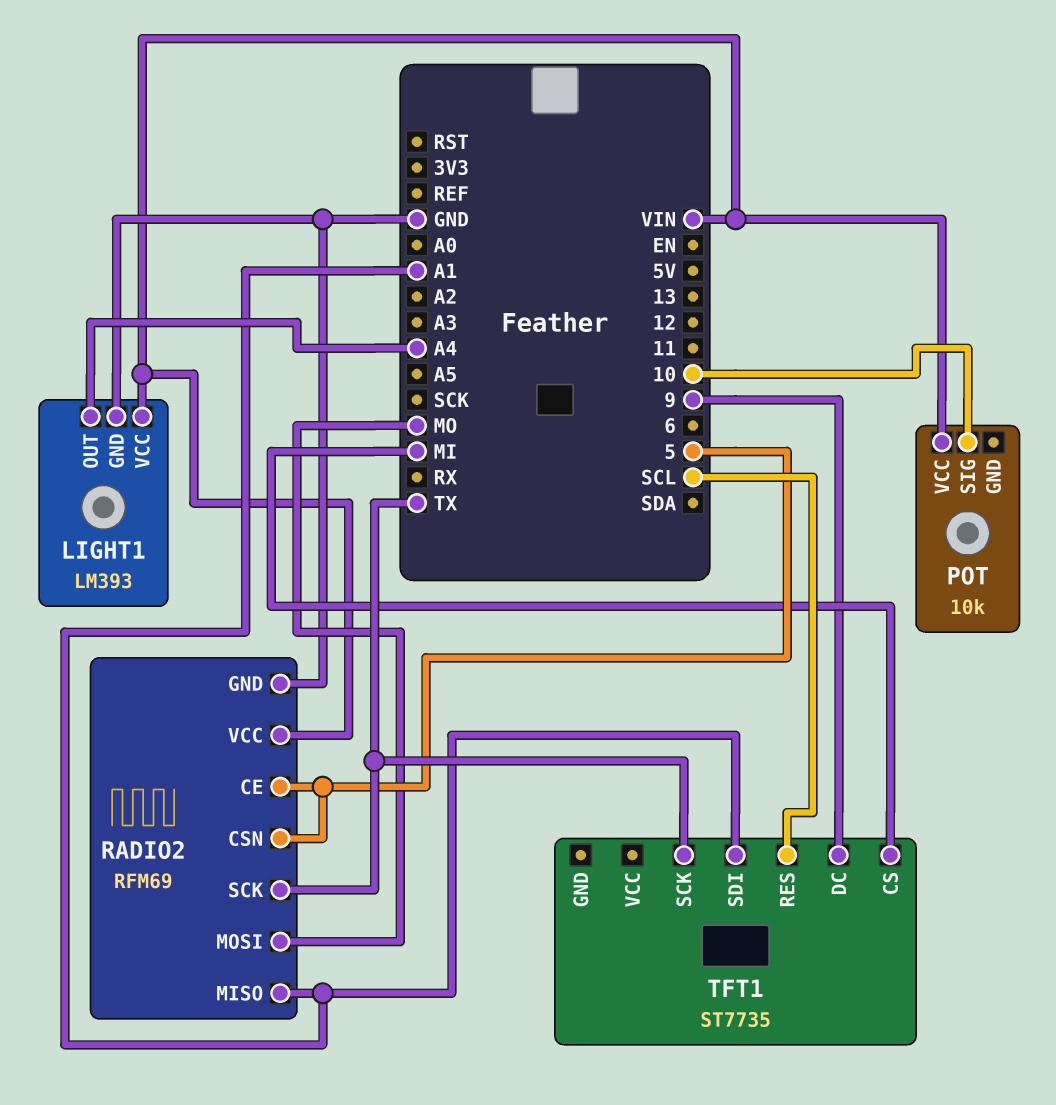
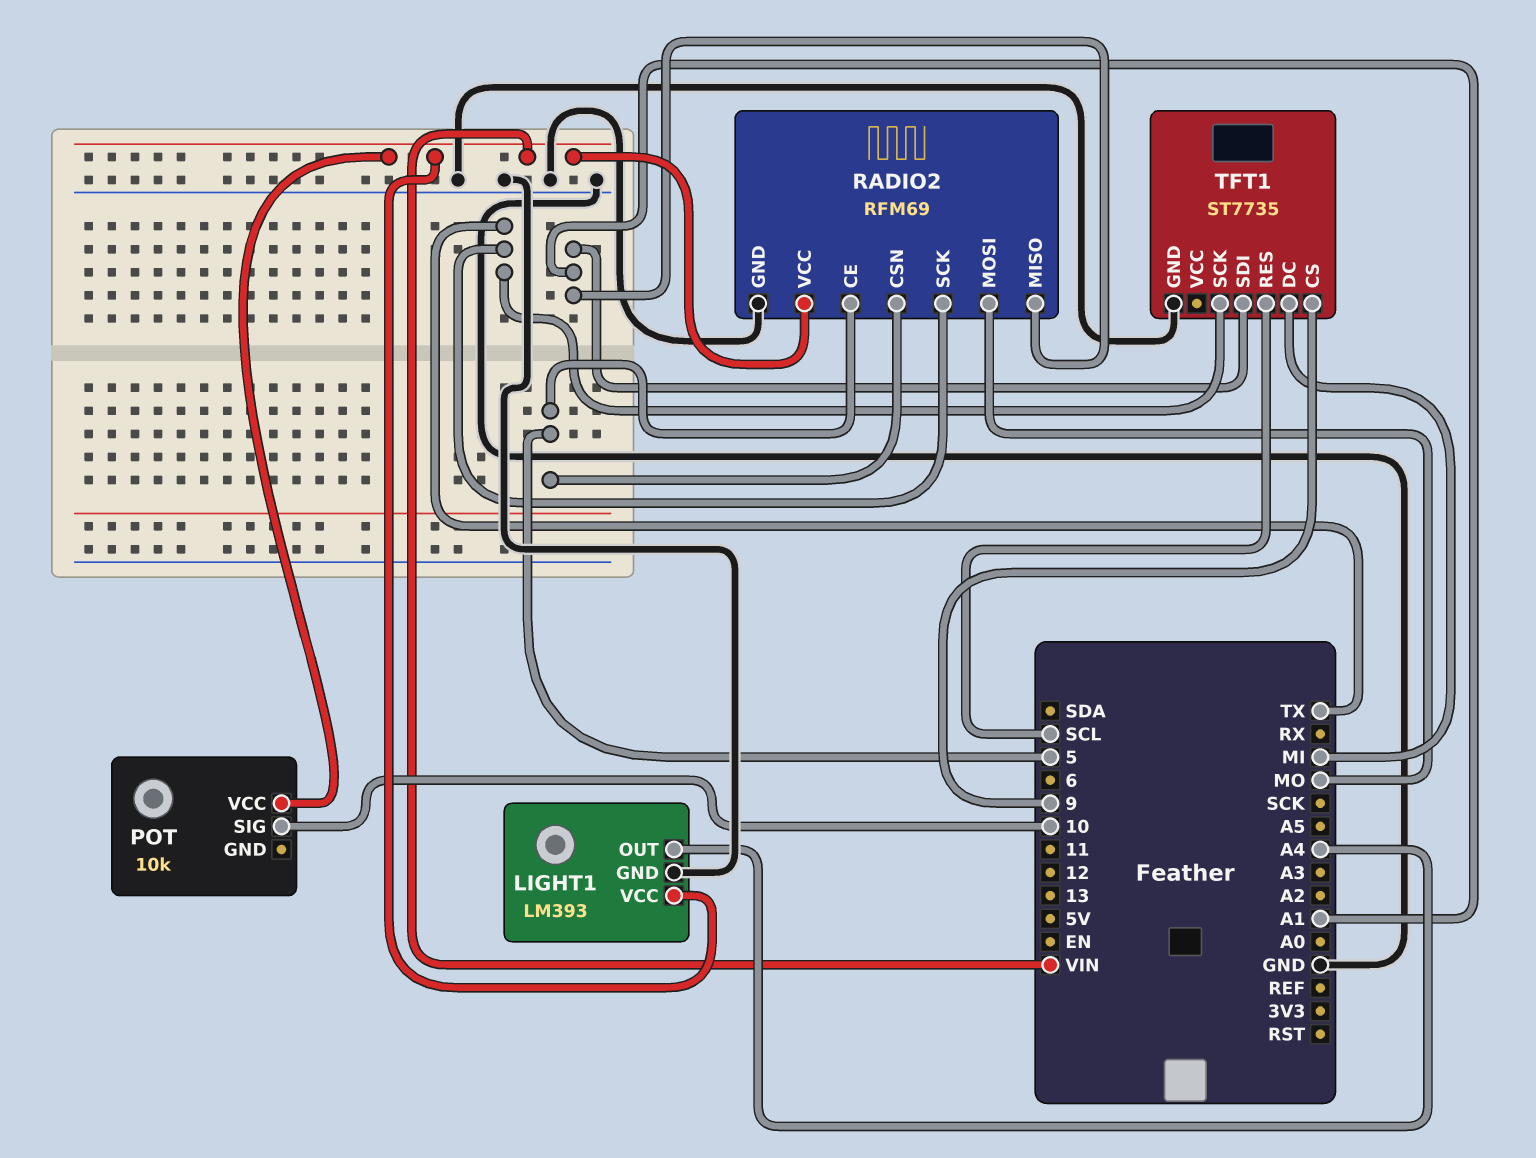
TFT1 pin CS: MI -> 9
TFT1 pin DC: 9 -> MI
TFT1 pin GND: none -> GND

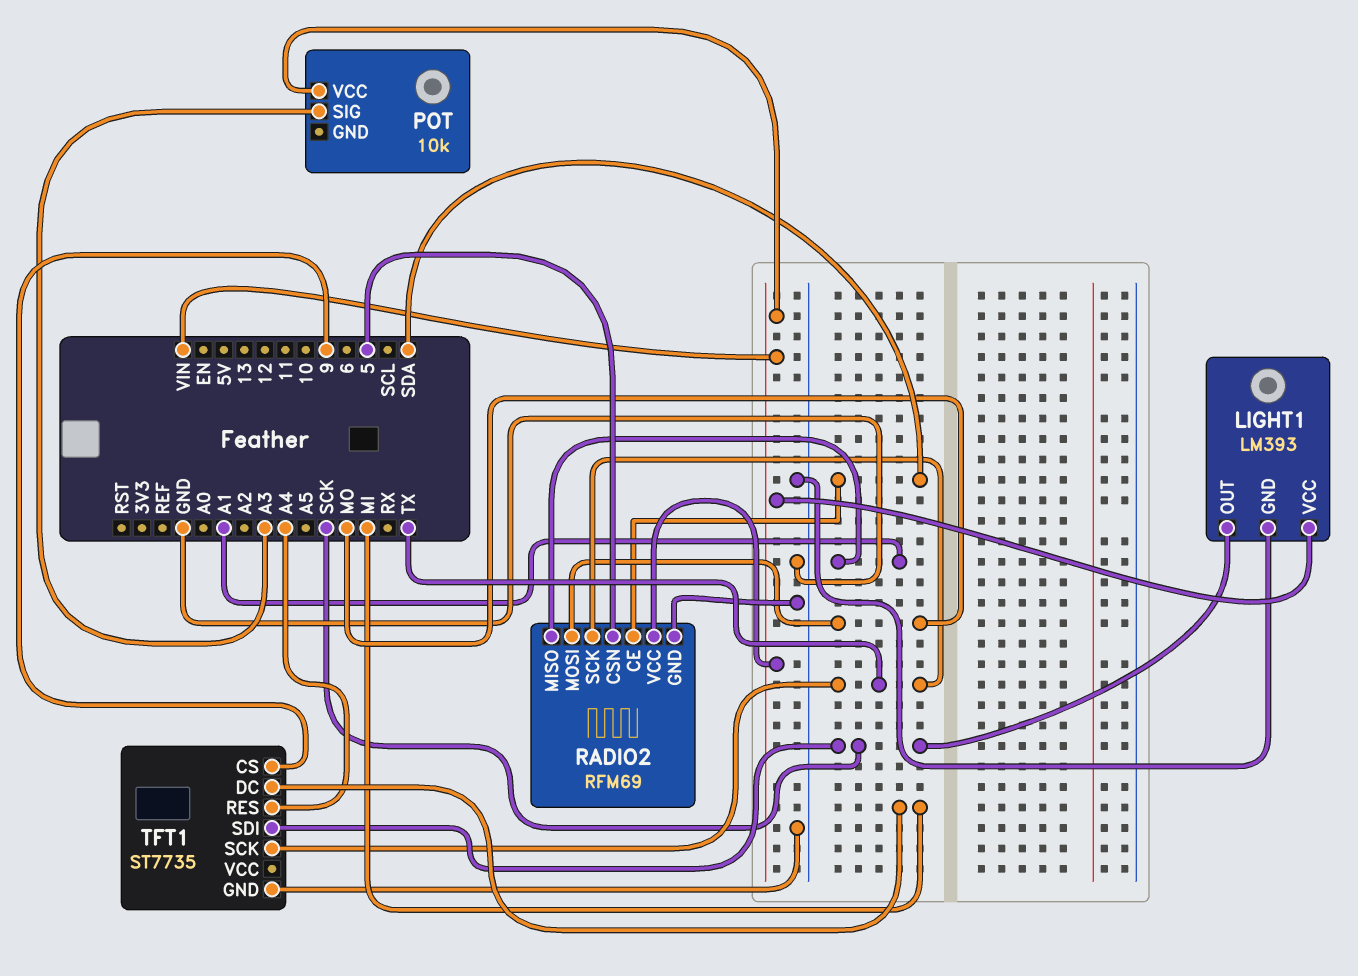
LIGHT1 pin OUT: A4 -> SCK
POT pin SIG: 10 -> A3
RADIO2 pin CE: 5 -> SDA
TFT1 pin RES: SCL -> A4
TFT1 pin SDI: A1 -> SCK

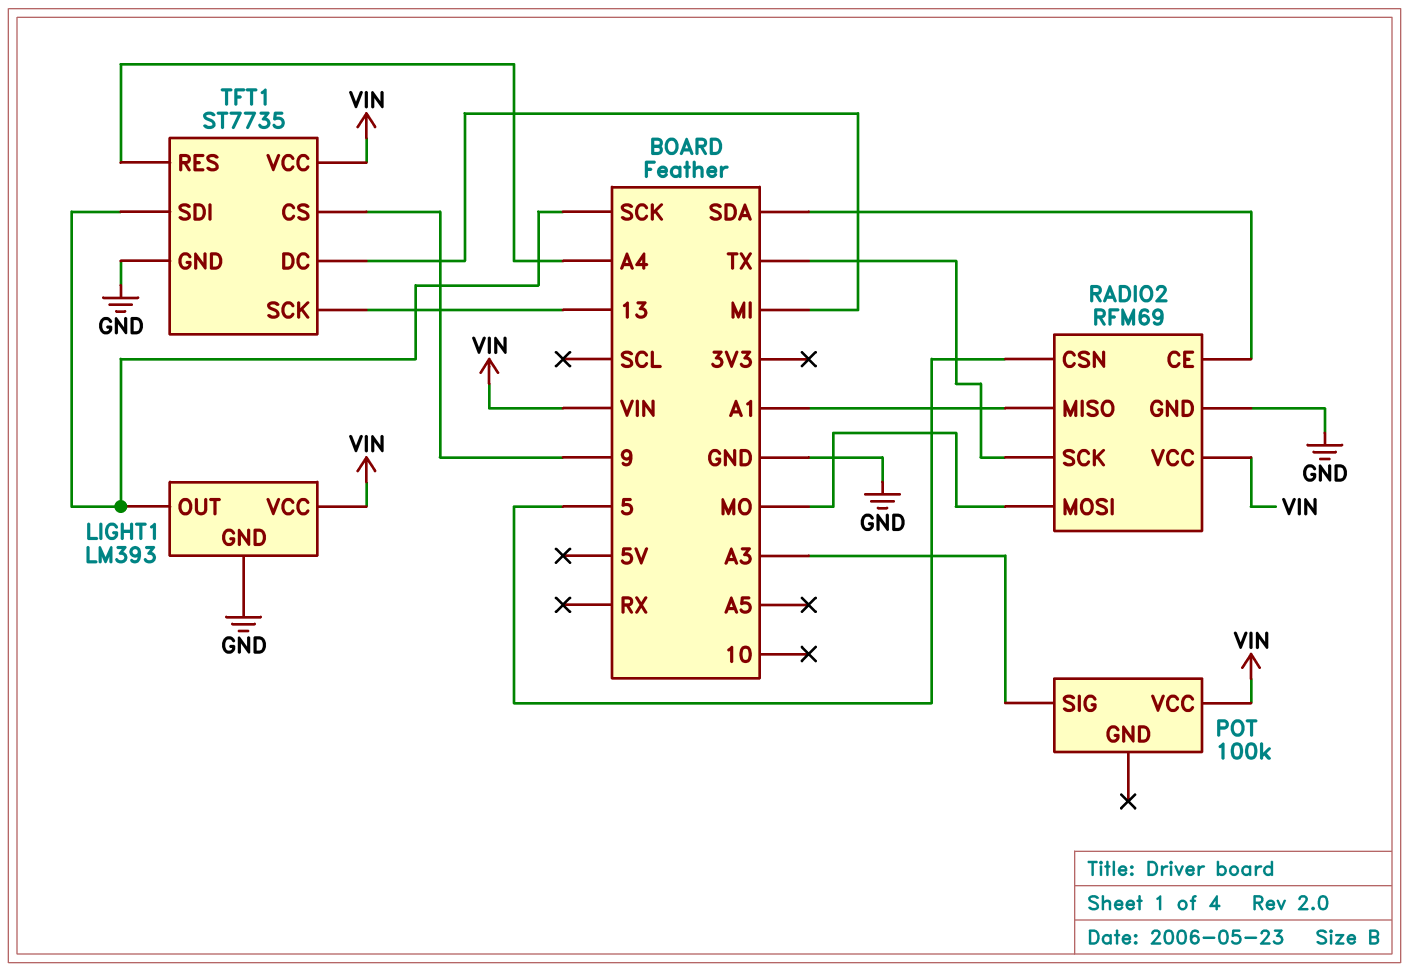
POT: 10k -> 100k
TFT1 pin SCK: TX -> 13
TFT1 pin VCC: none -> VIN

